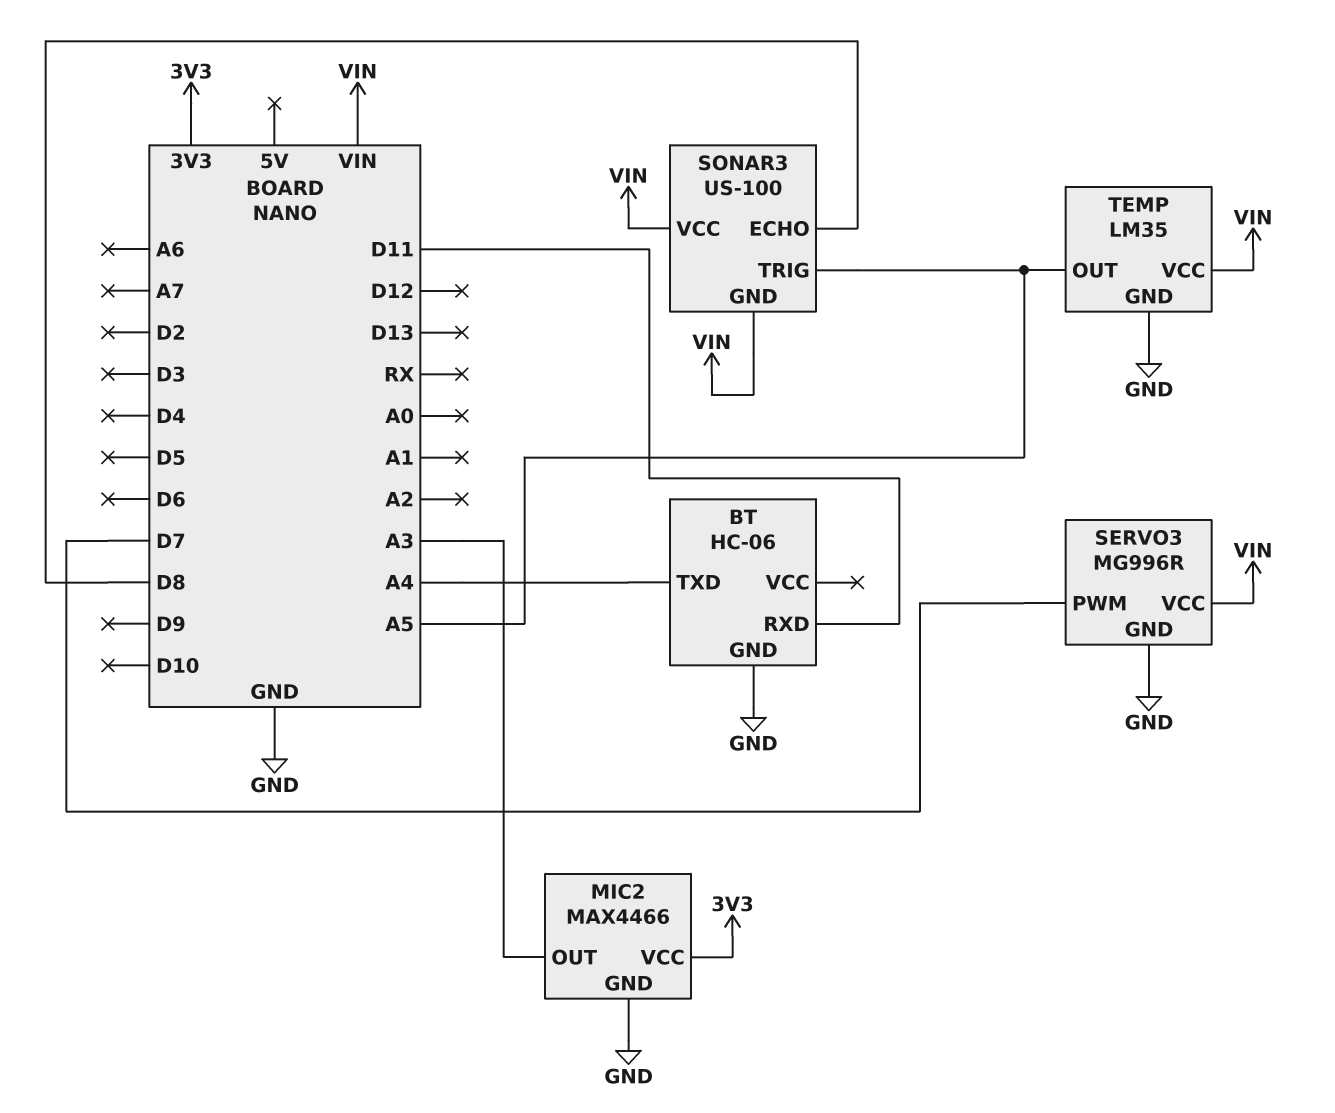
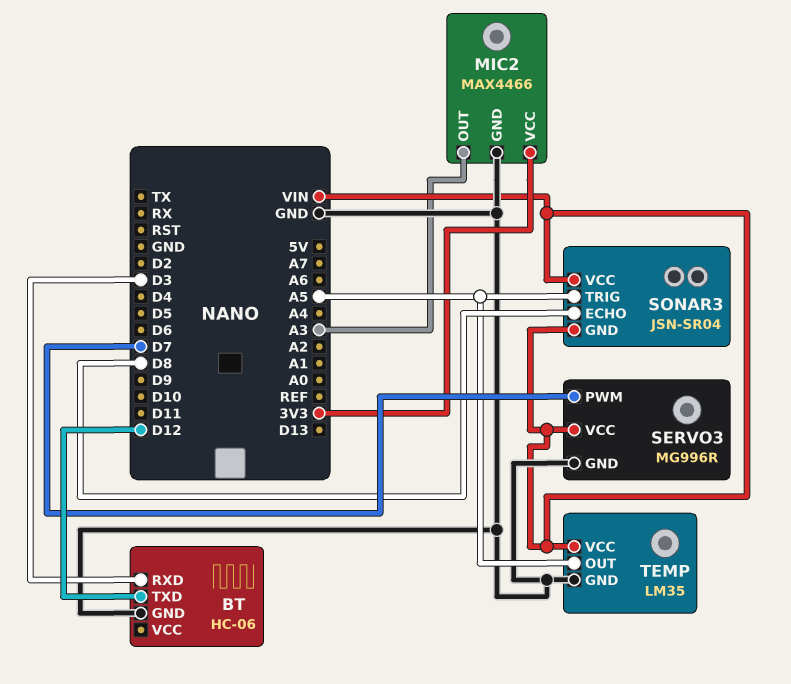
BT pin RXD: D11 -> D3
BT pin TXD: A4 -> D12
SONAR3: US-100 -> JSN-SR04

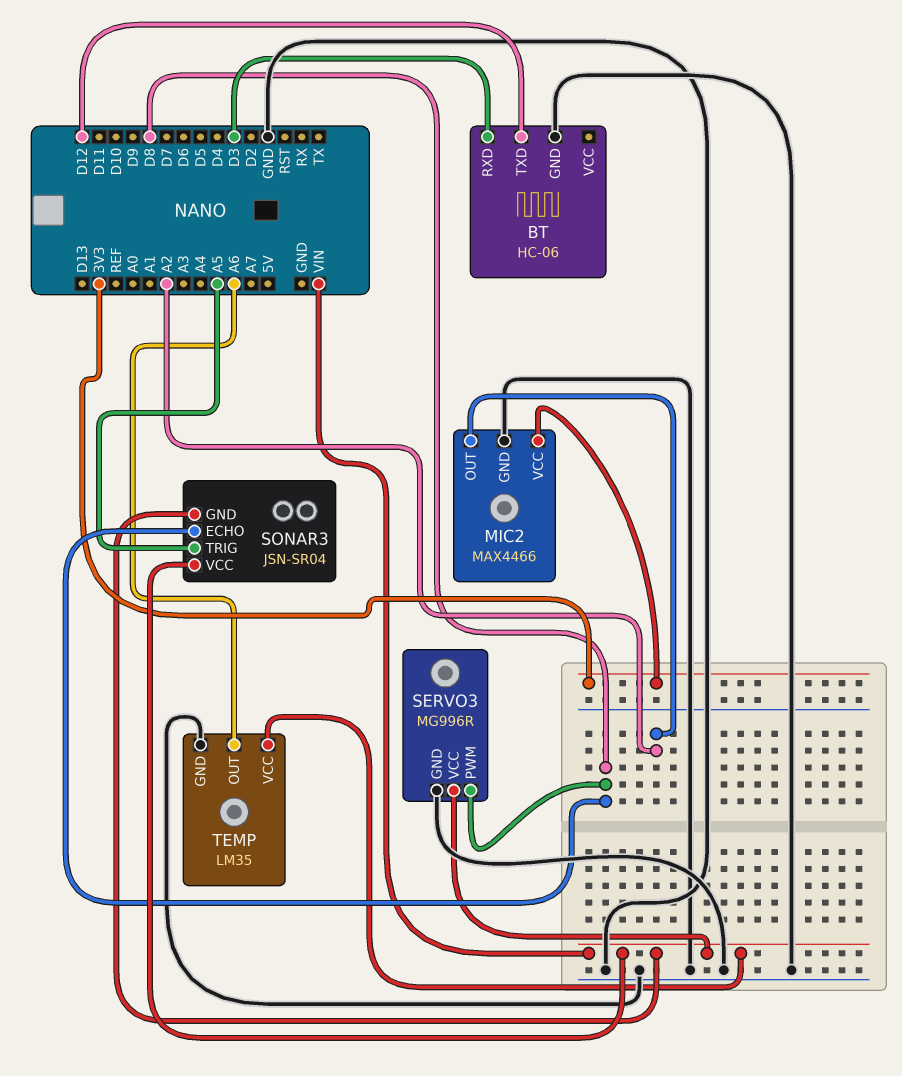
MIC2 pin OUT: A3 -> A2
SERVO3 pin PWM: D7 -> D8
TEMP pin OUT: A5 -> A6

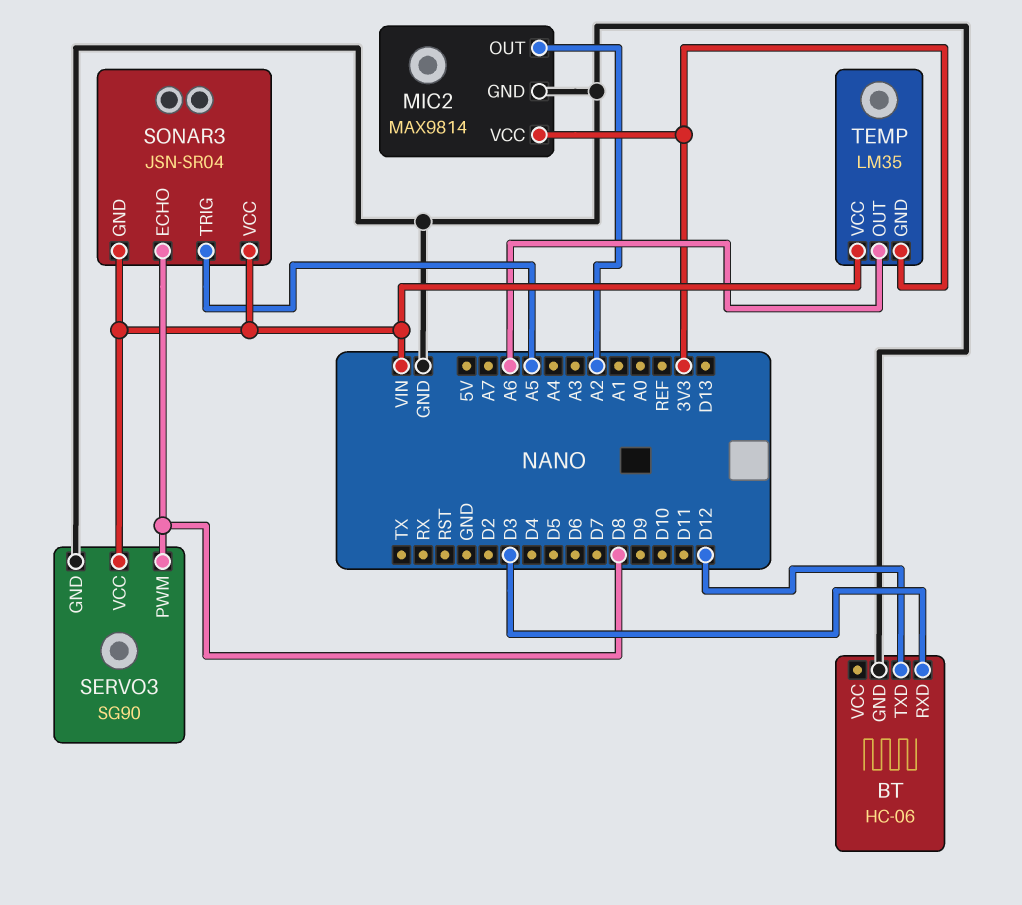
MIC2: MAX4466 -> MAX9814
SERVO3: MG996R -> SG90
TEMP pin GND: GND -> 3V3

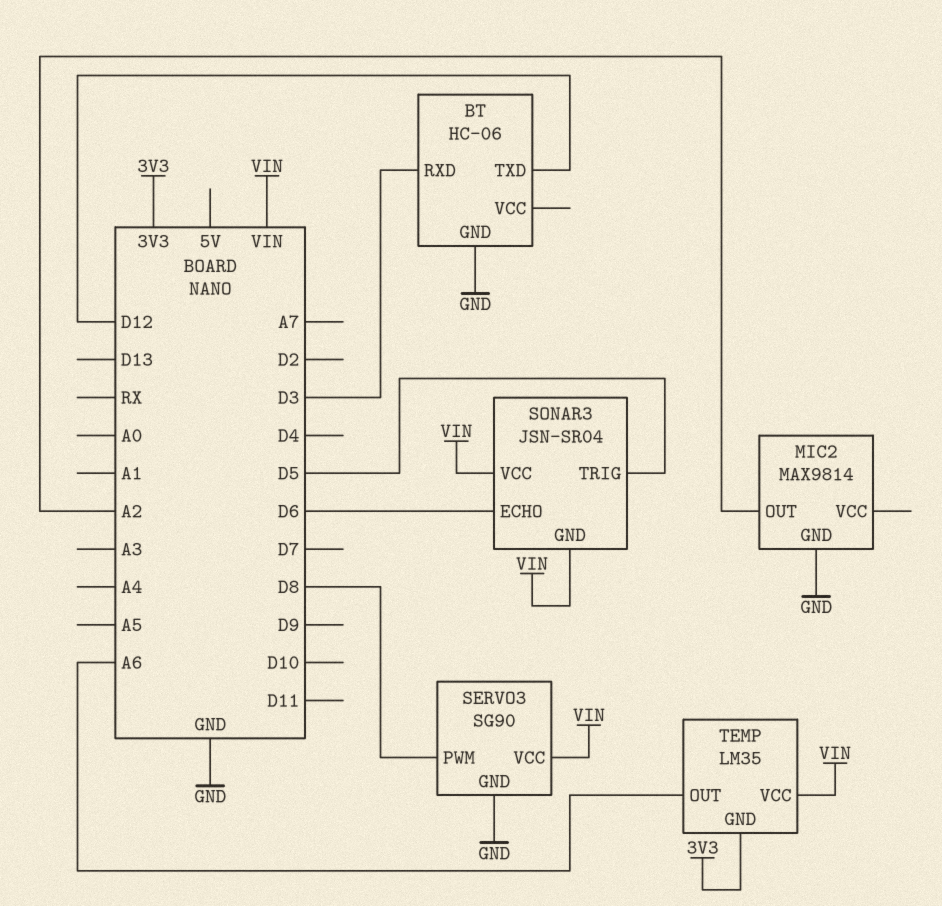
MIC2 pin VCC: 3V3 -> none
SONAR3 pin ECHO: D8 -> D6
SONAR3 pin TRIG: A5 -> D5

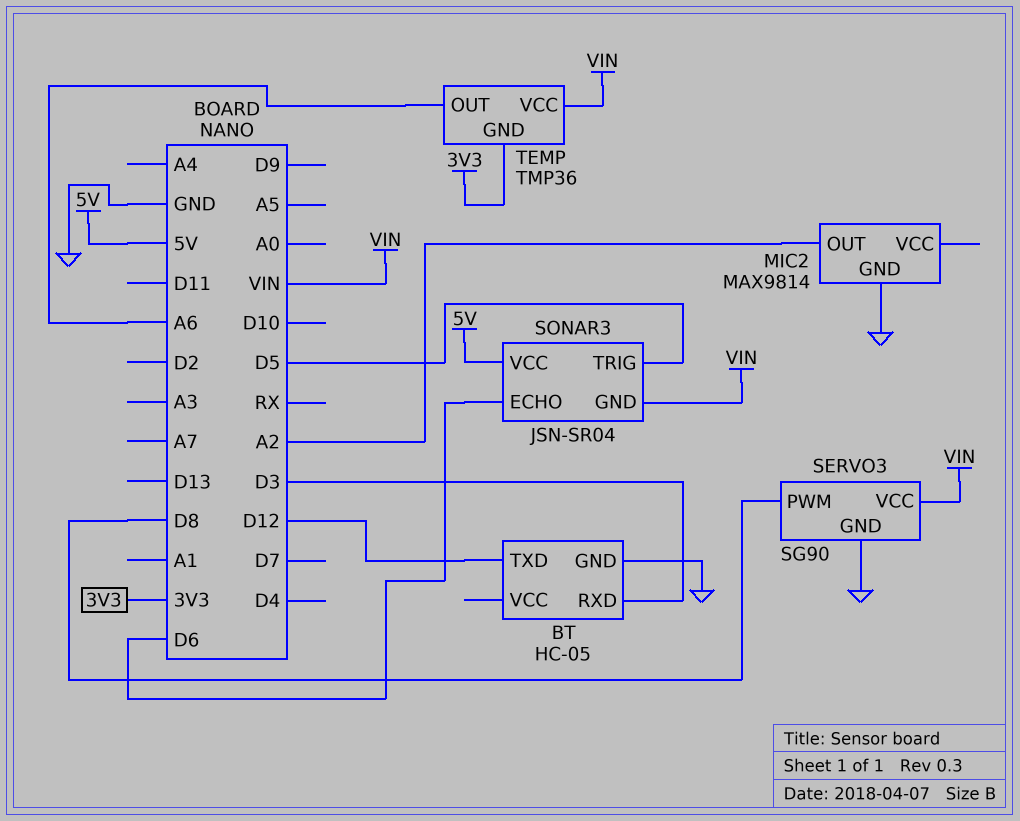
BT: HC-06 -> HC-05
SONAR3 pin VCC: VIN -> 5V
TEMP: LM35 -> TMP36

